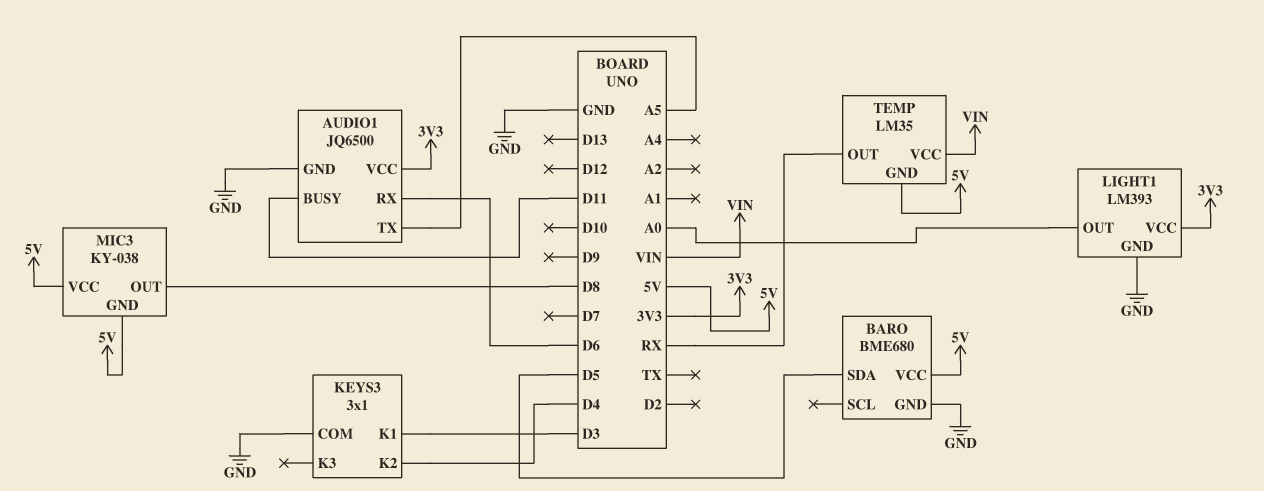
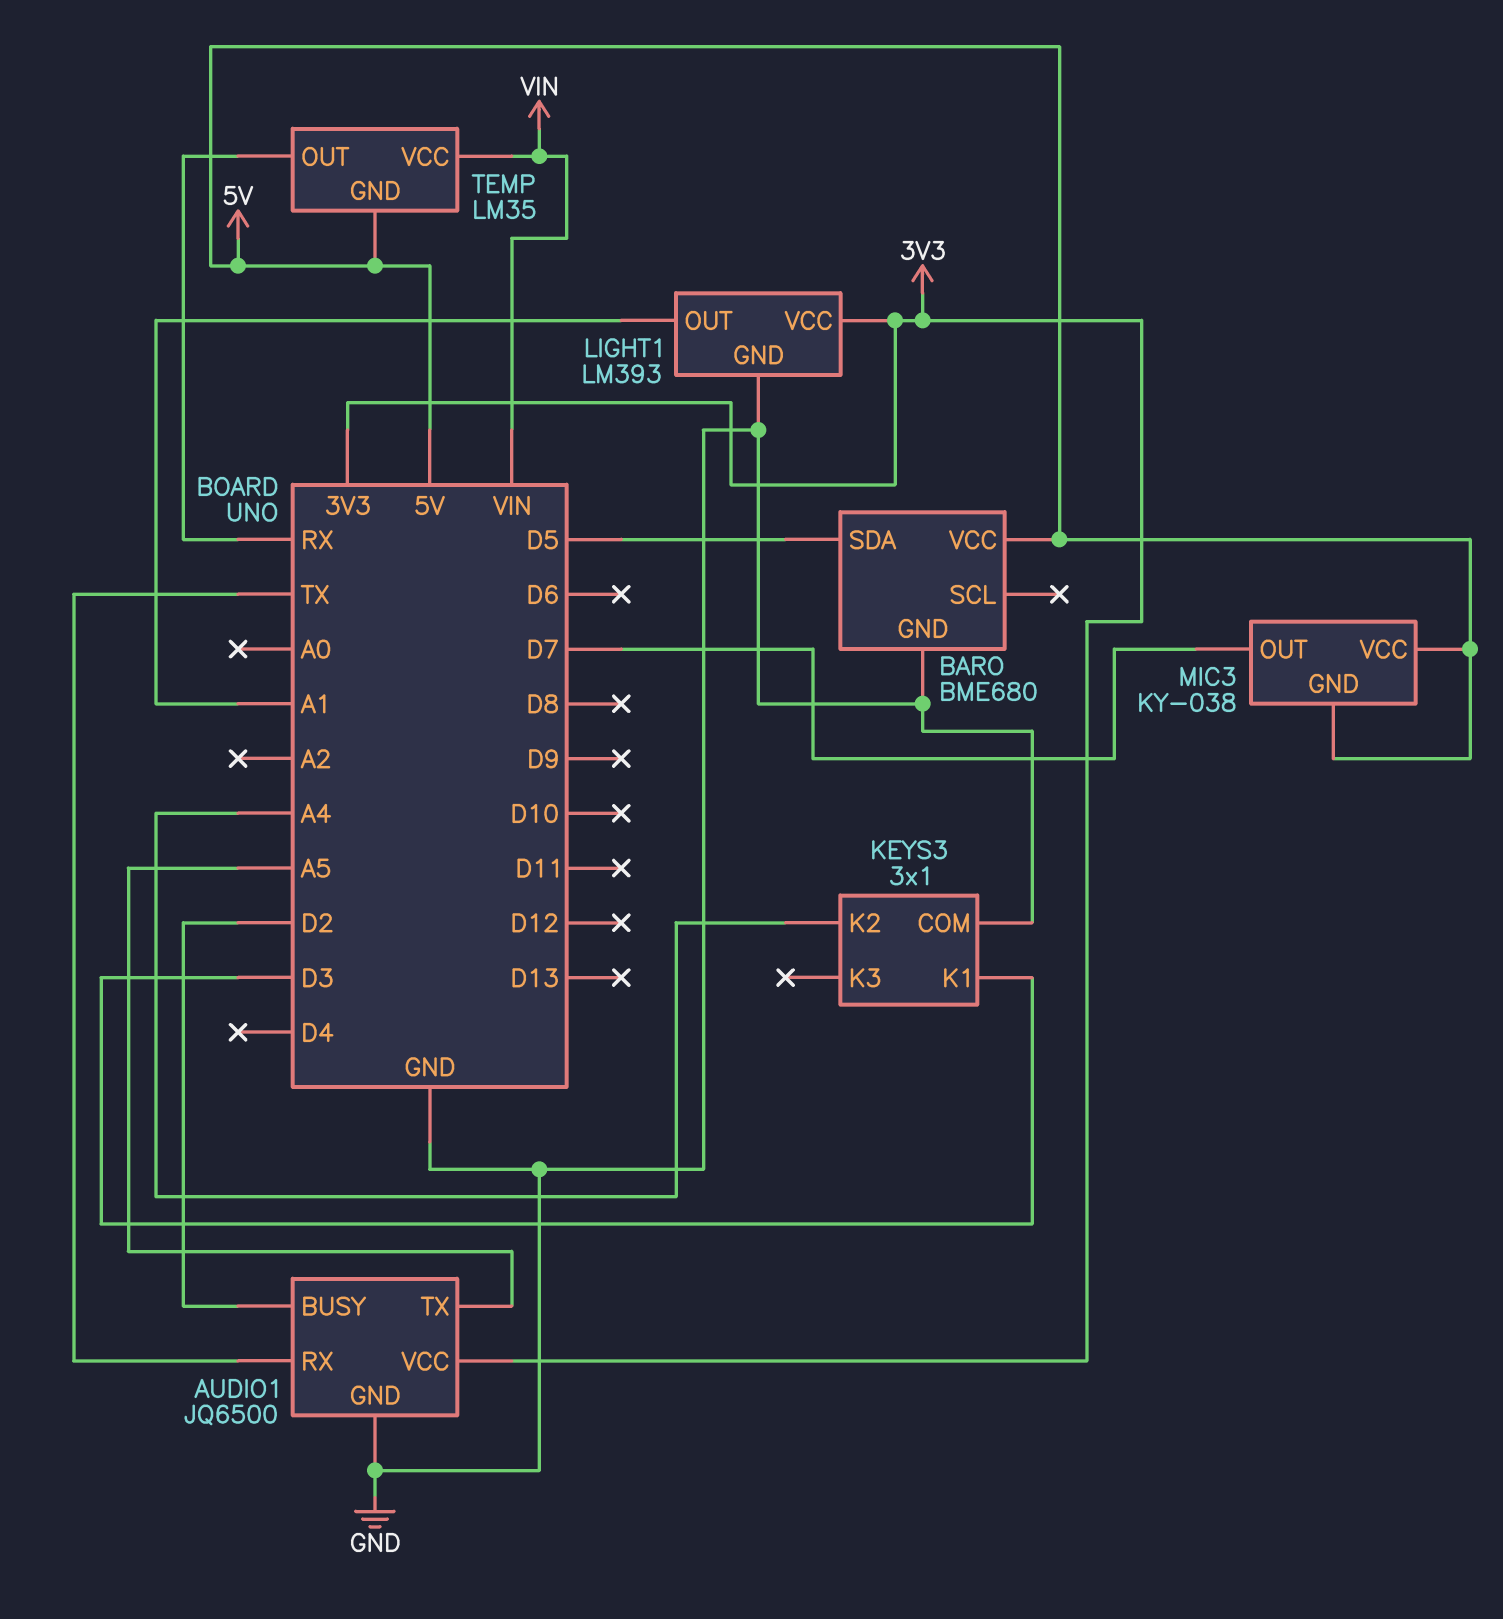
AUDIO1 pin BUSY: D11 -> D2
AUDIO1 pin RX: D6 -> TX
KEYS3 pin K2: D4 -> A4
LIGHT1 pin OUT: A0 -> A1
MIC3 pin OUT: D8 -> D7

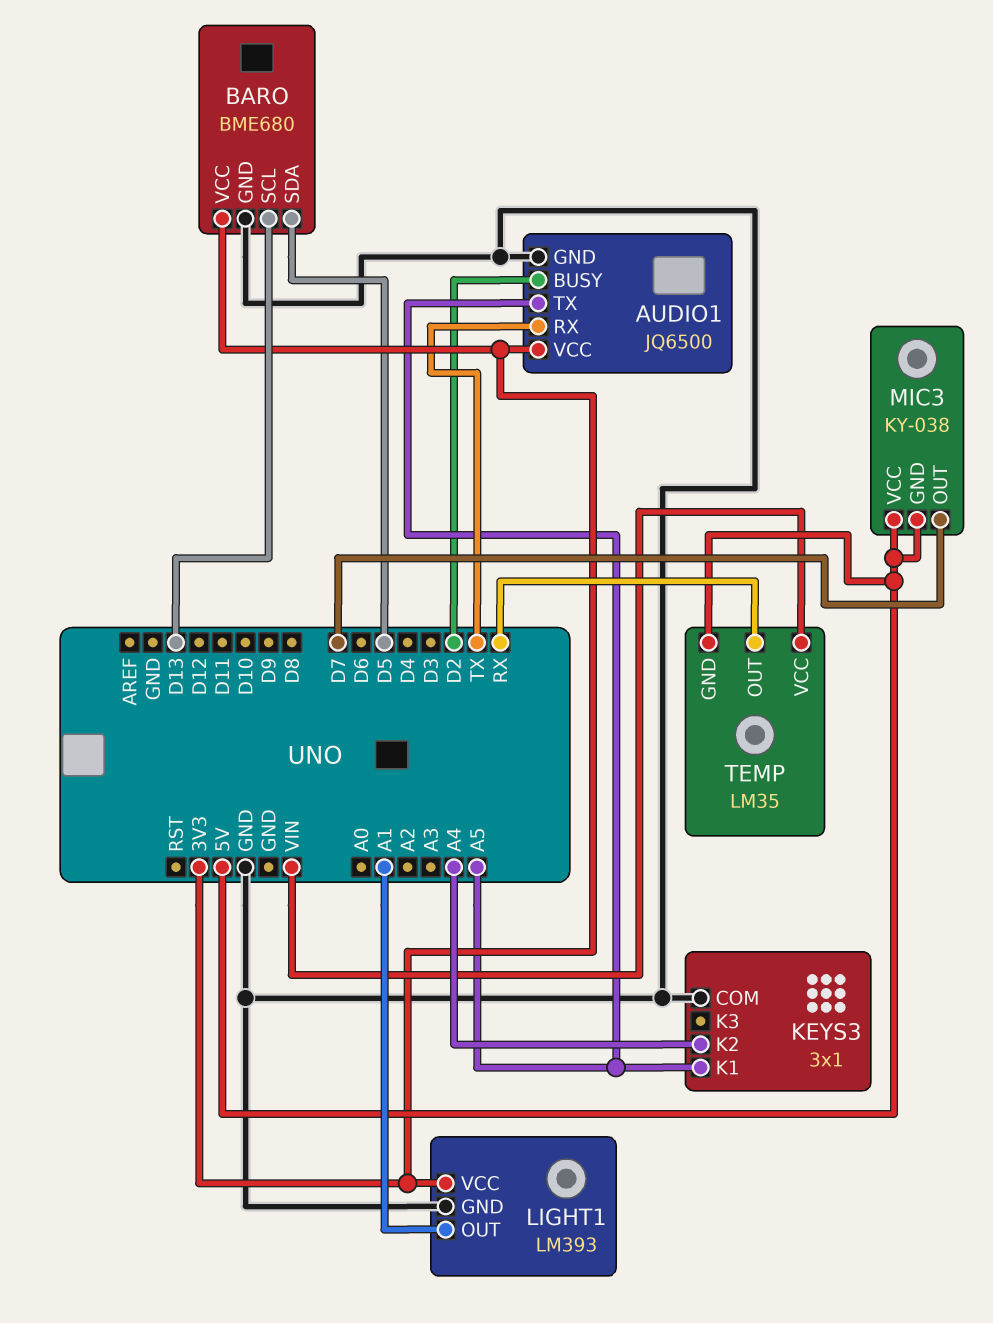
BARO pin SCL: none -> D13
BARO pin VCC: 5V -> 3V3
KEYS3 pin K1: D3 -> A5

